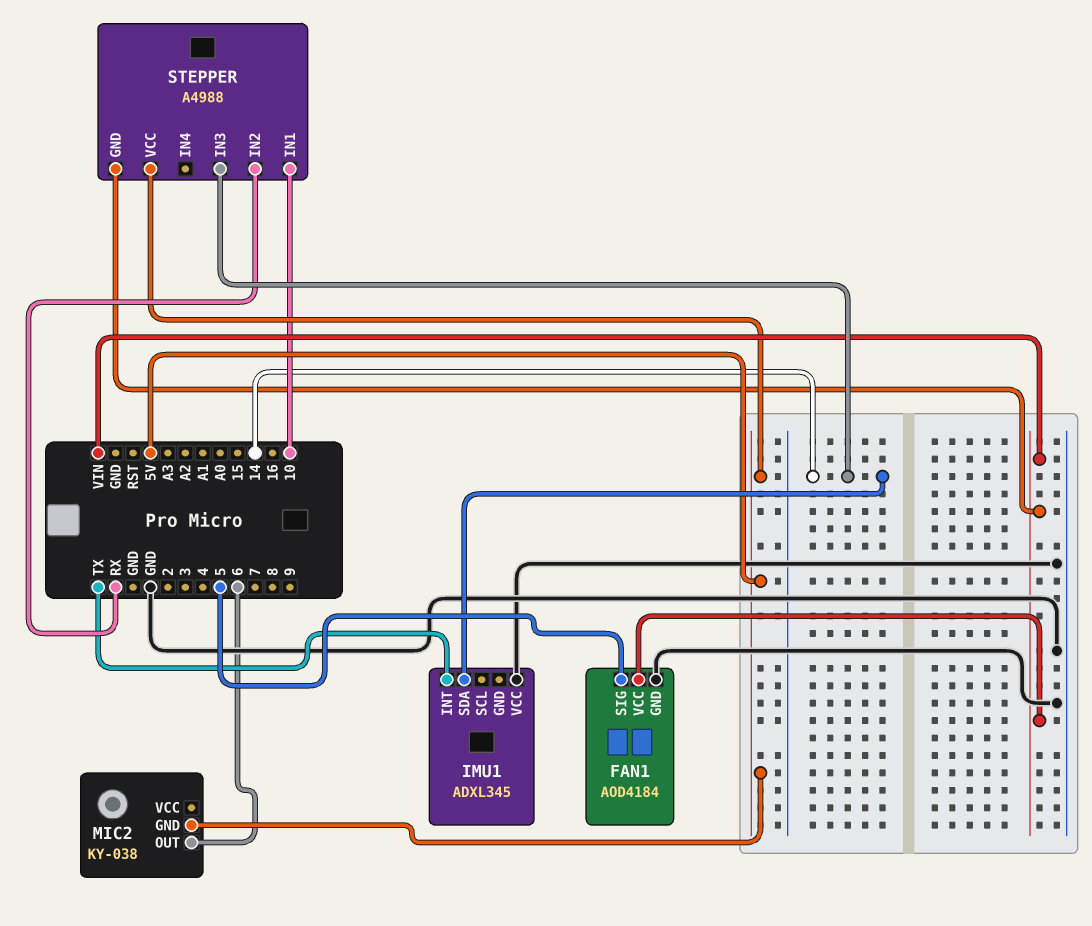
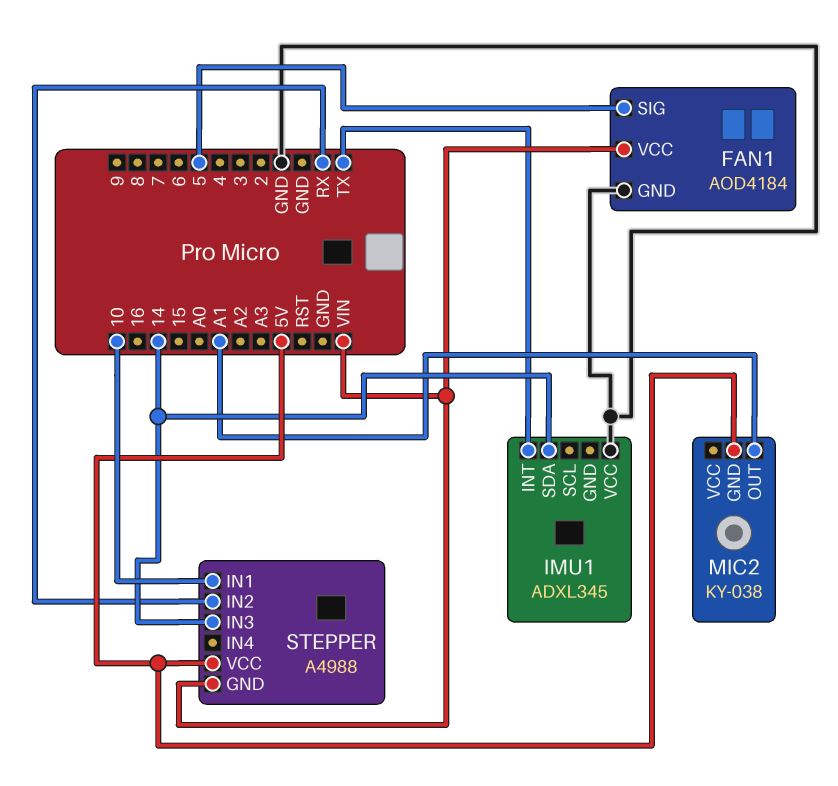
MIC2 pin OUT: 6 -> A1

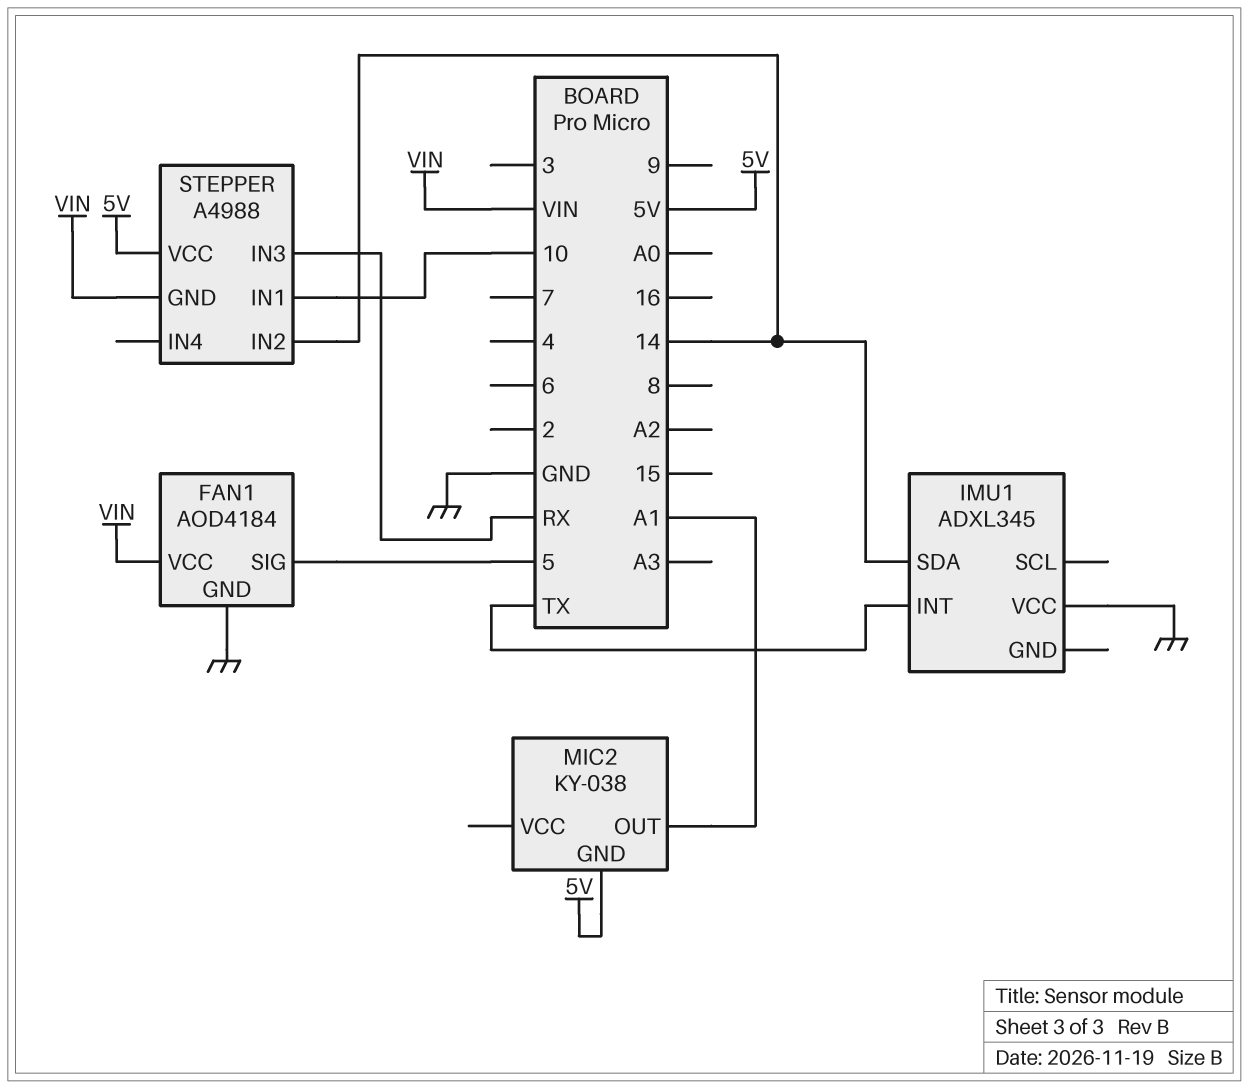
STEPPER pin IN2: RX -> 14
STEPPER pin IN3: 14 -> RX

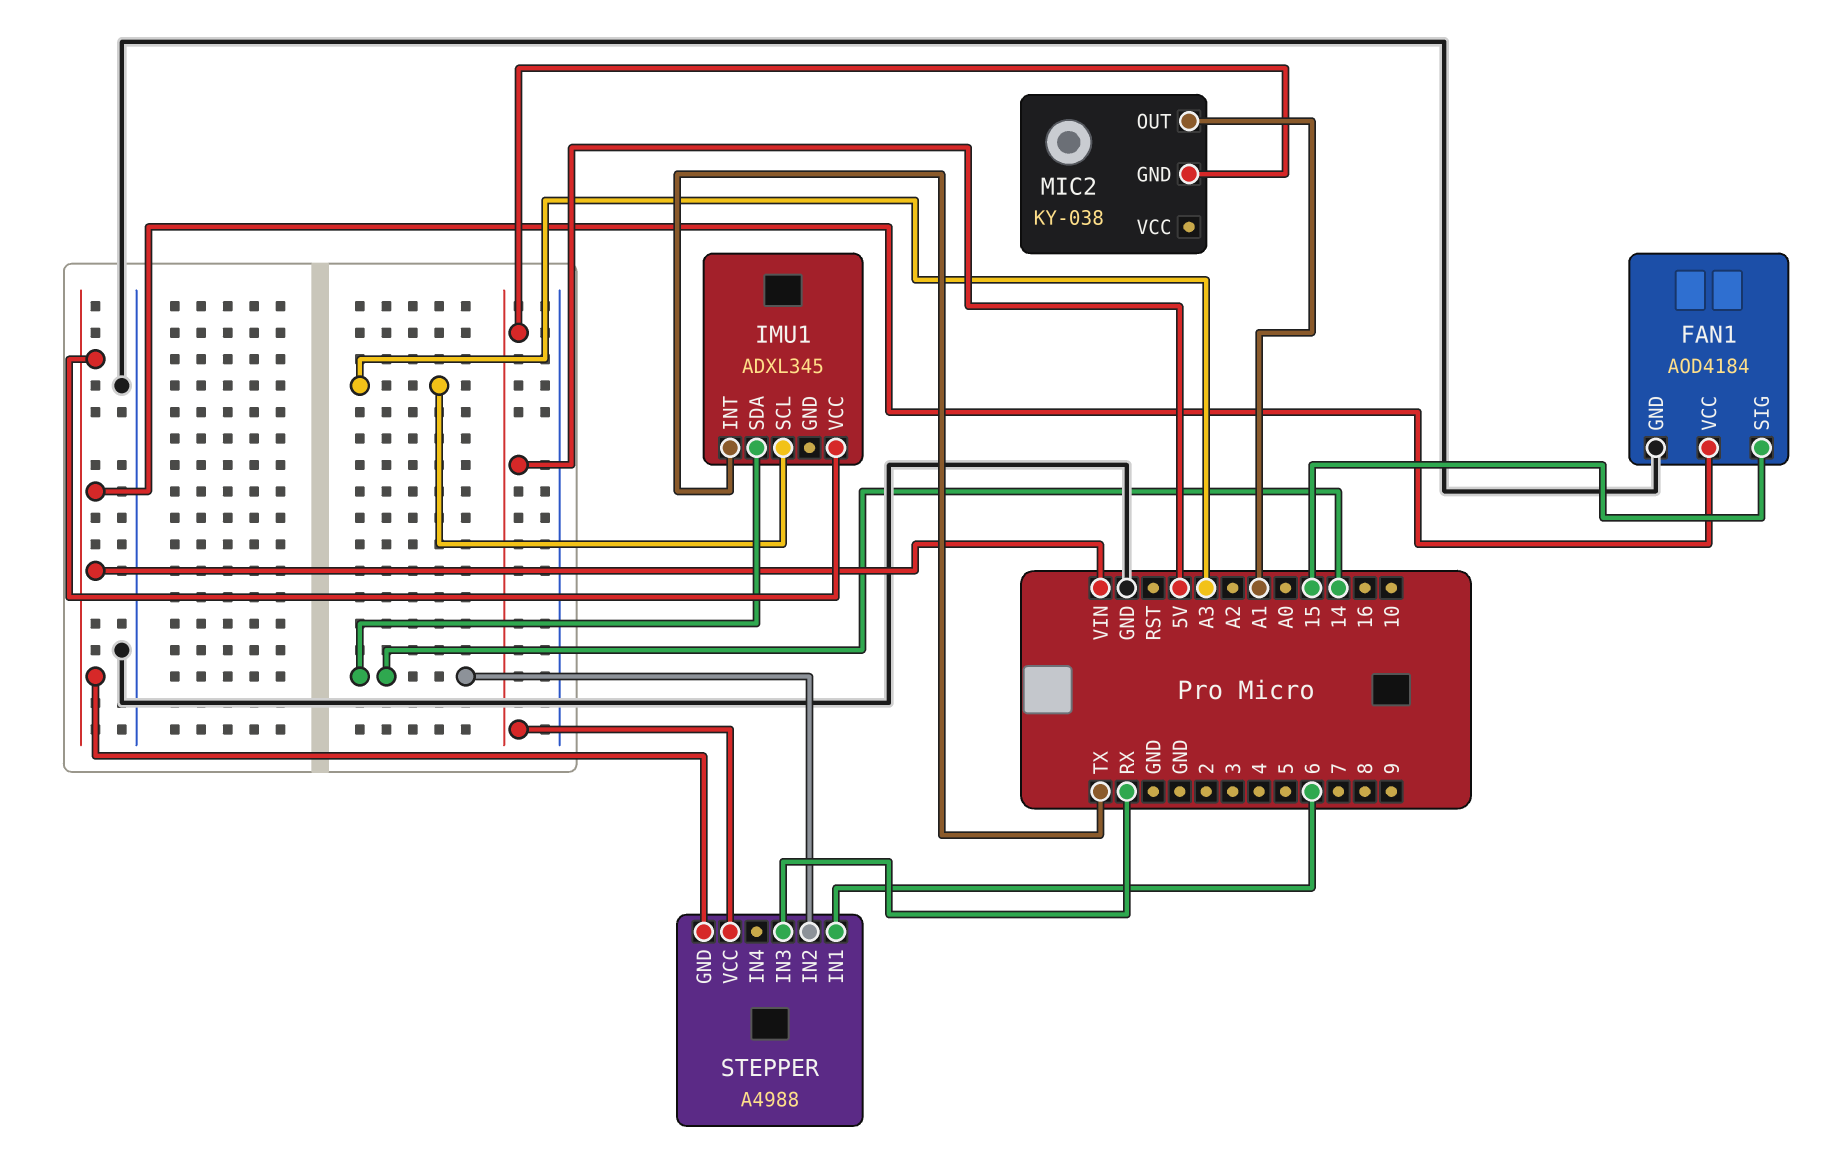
FAN1 pin SIG: 5 -> 15
IMU1 pin SCL: none -> A3
IMU1 pin VCC: GND -> VIN
STEPPER pin IN1: 10 -> 6

